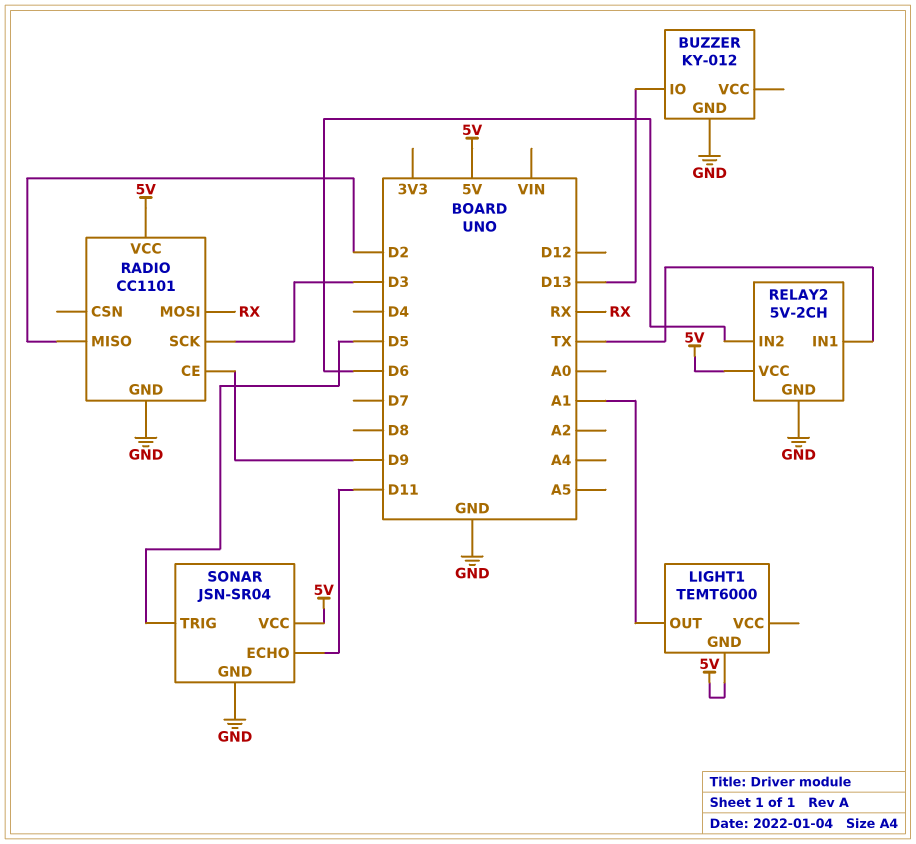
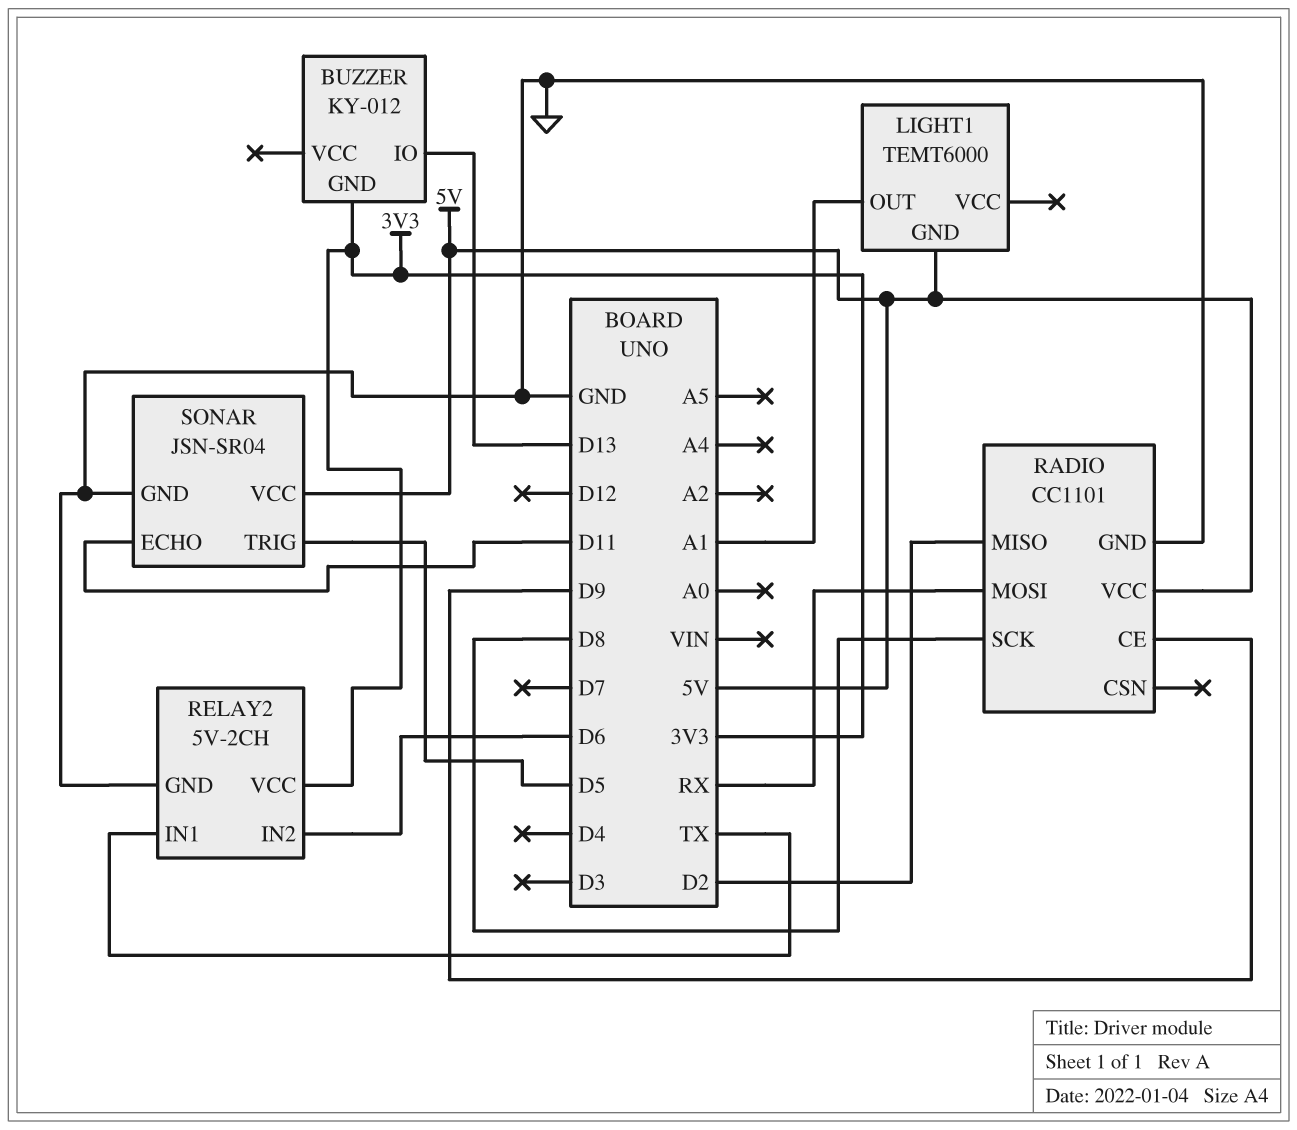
BUZZER pin GND: GND -> 3V3
RADIO pin SCK: D3 -> D8
RELAY2 pin VCC: 5V -> 3V3

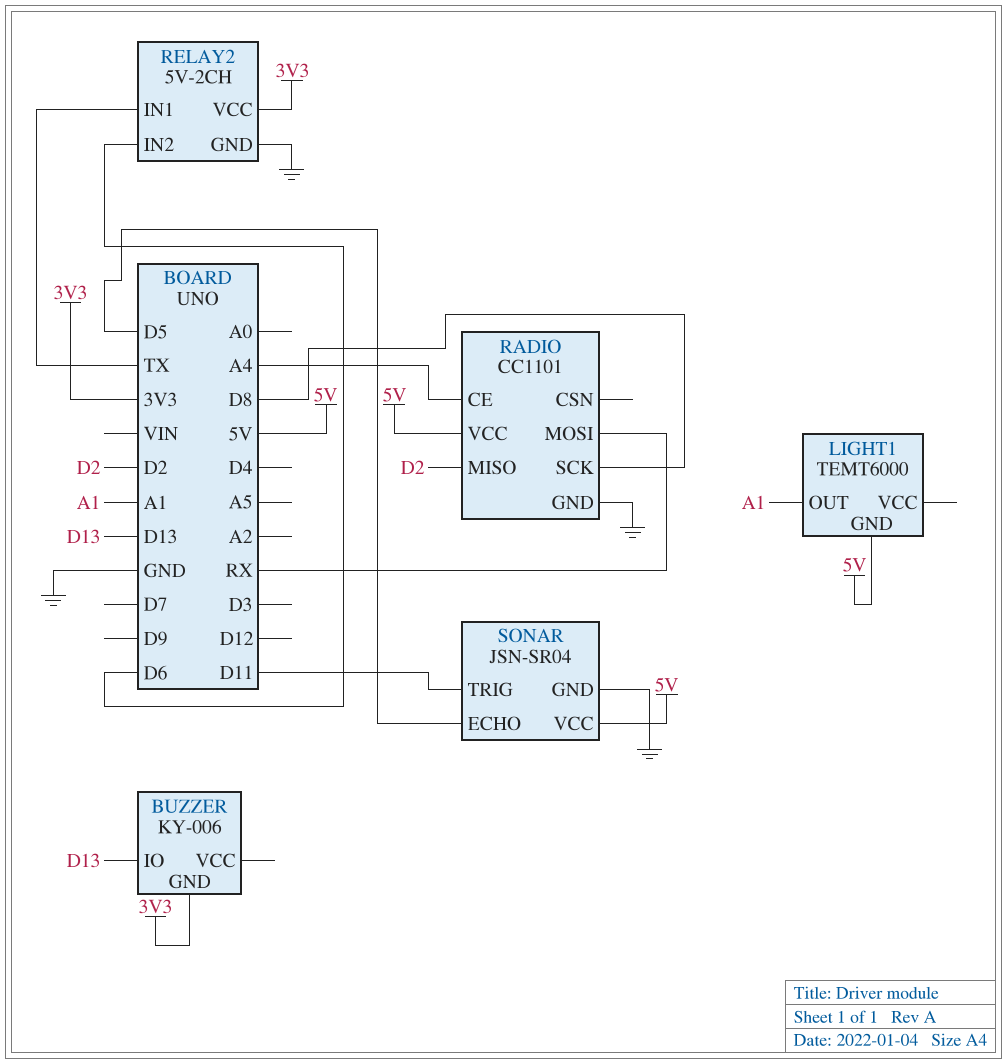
BUZZER: KY-012 -> KY-006
RADIO pin CE: D9 -> A4
SONAR pin ECHO: D11 -> D5
SONAR pin TRIG: D5 -> D11

